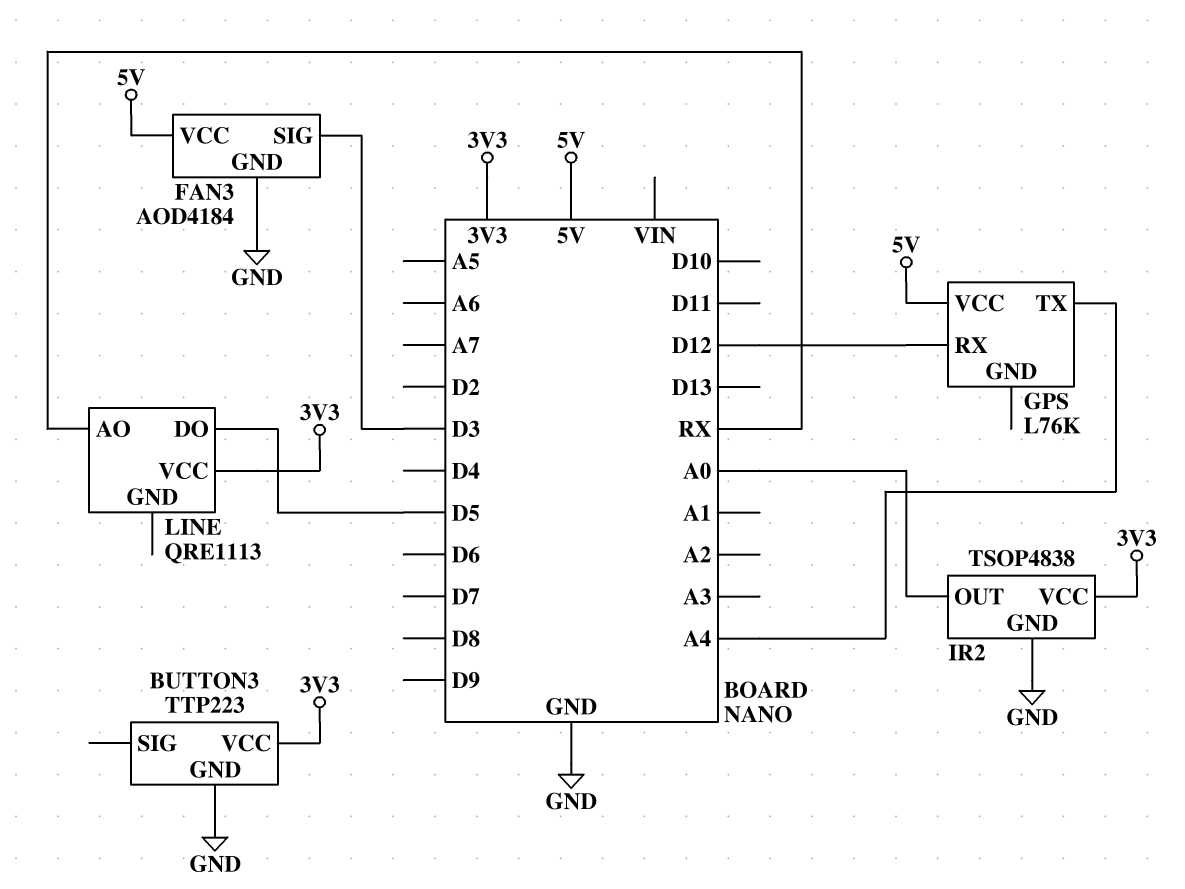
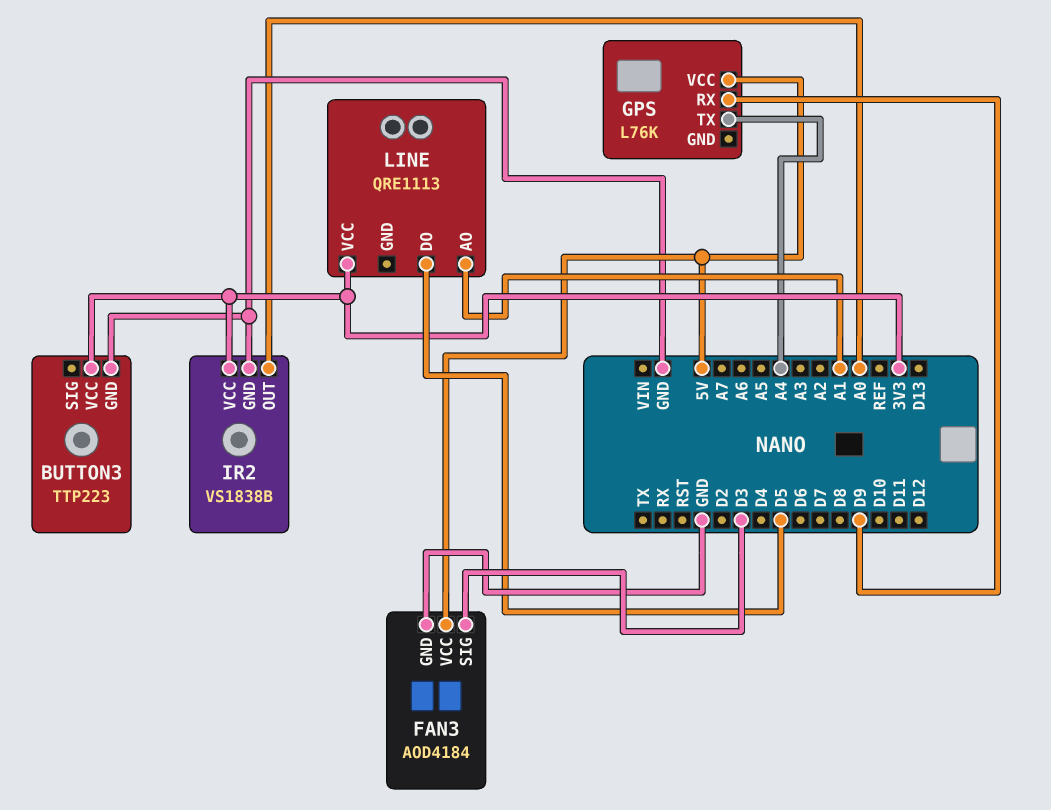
GPS pin RX: D12 -> D9
IR2: TSOP4838 -> VS1838B
LINE pin AO: RX -> A1

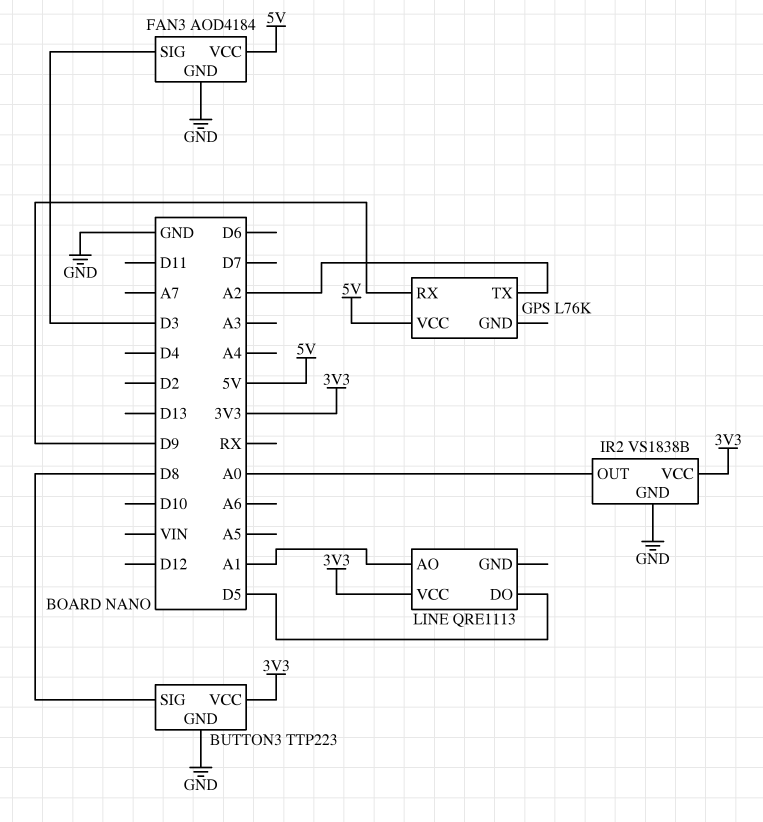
BUTTON3 pin SIG: none -> D8
GPS pin TX: A4 -> A2

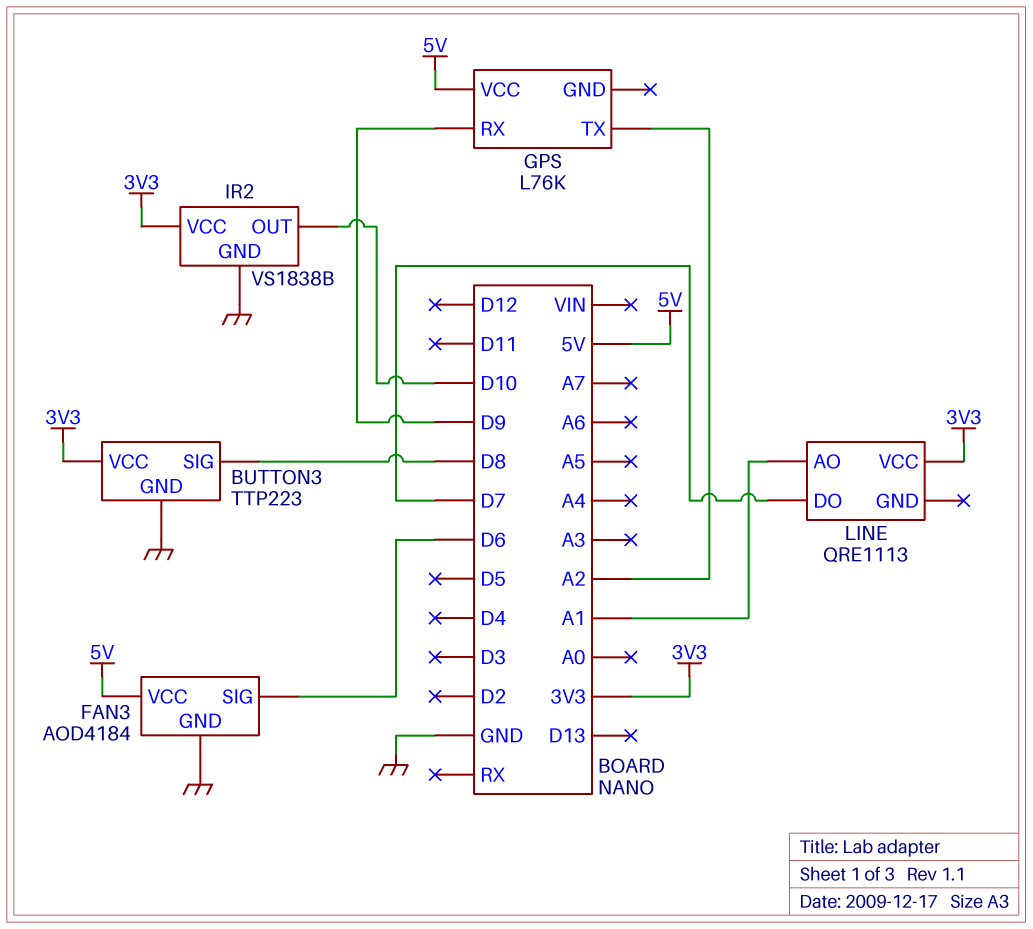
FAN3 pin SIG: D3 -> D6
IR2 pin OUT: A0 -> D10
LINE pin DO: D5 -> D7

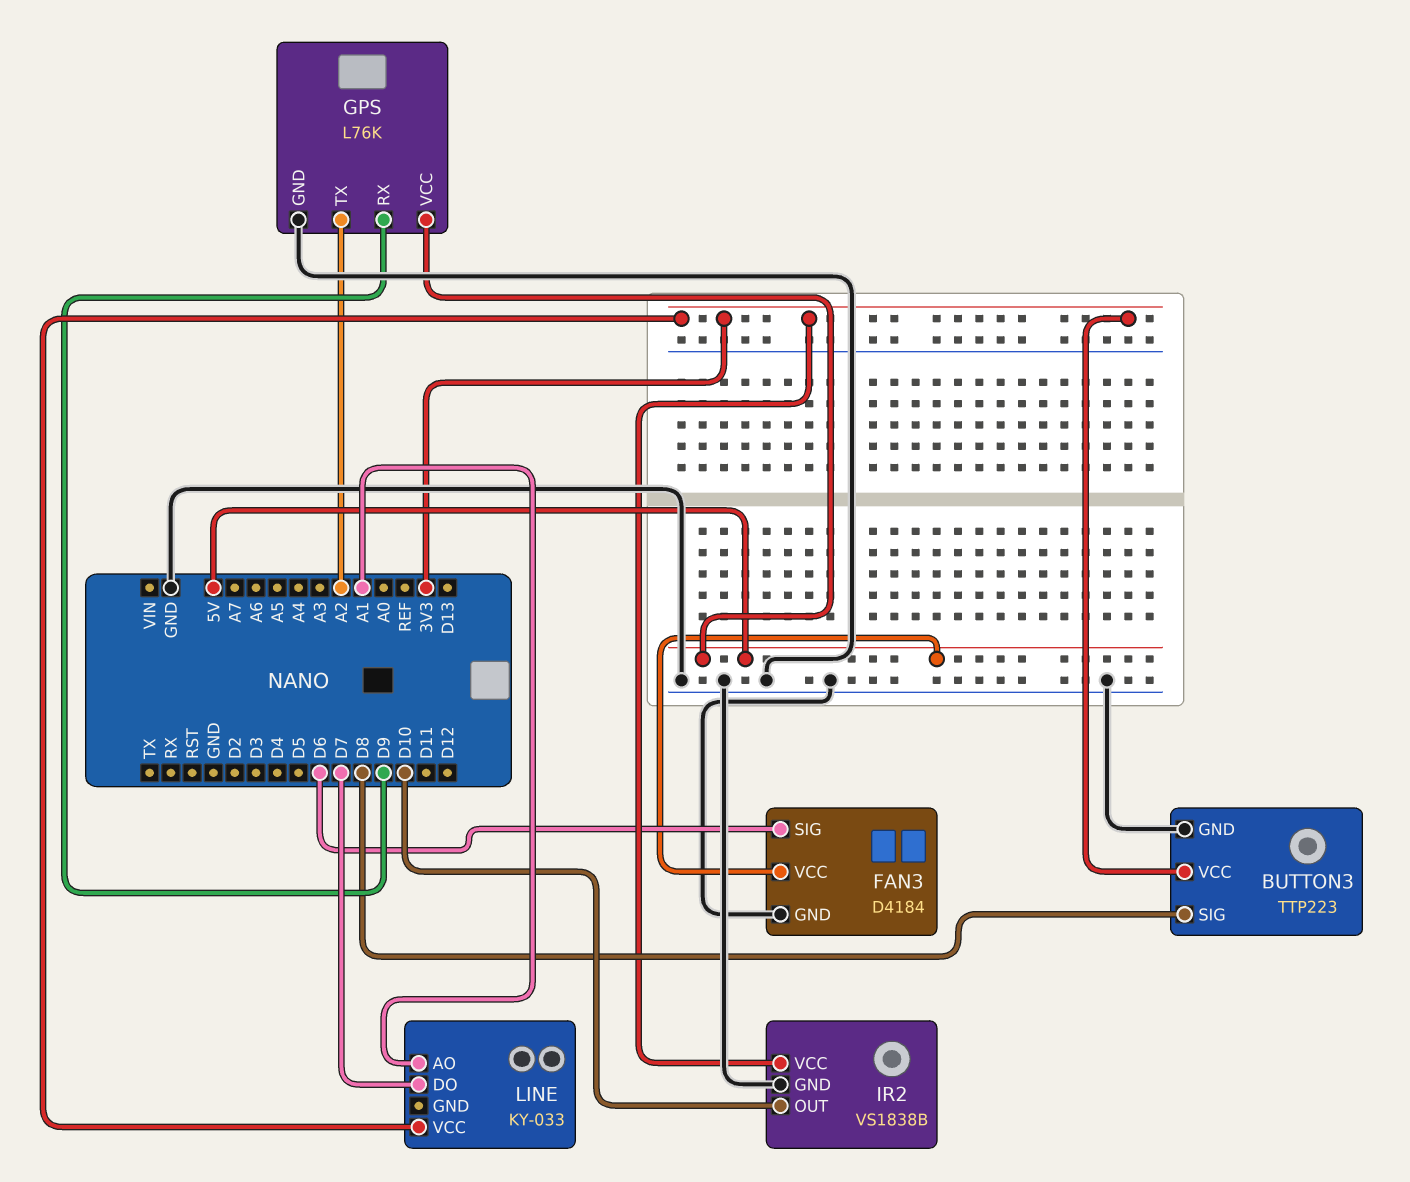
FAN3: AOD4184 -> D4184
GPS pin GND: none -> GND
LINE: QRE1113 -> KY-033

